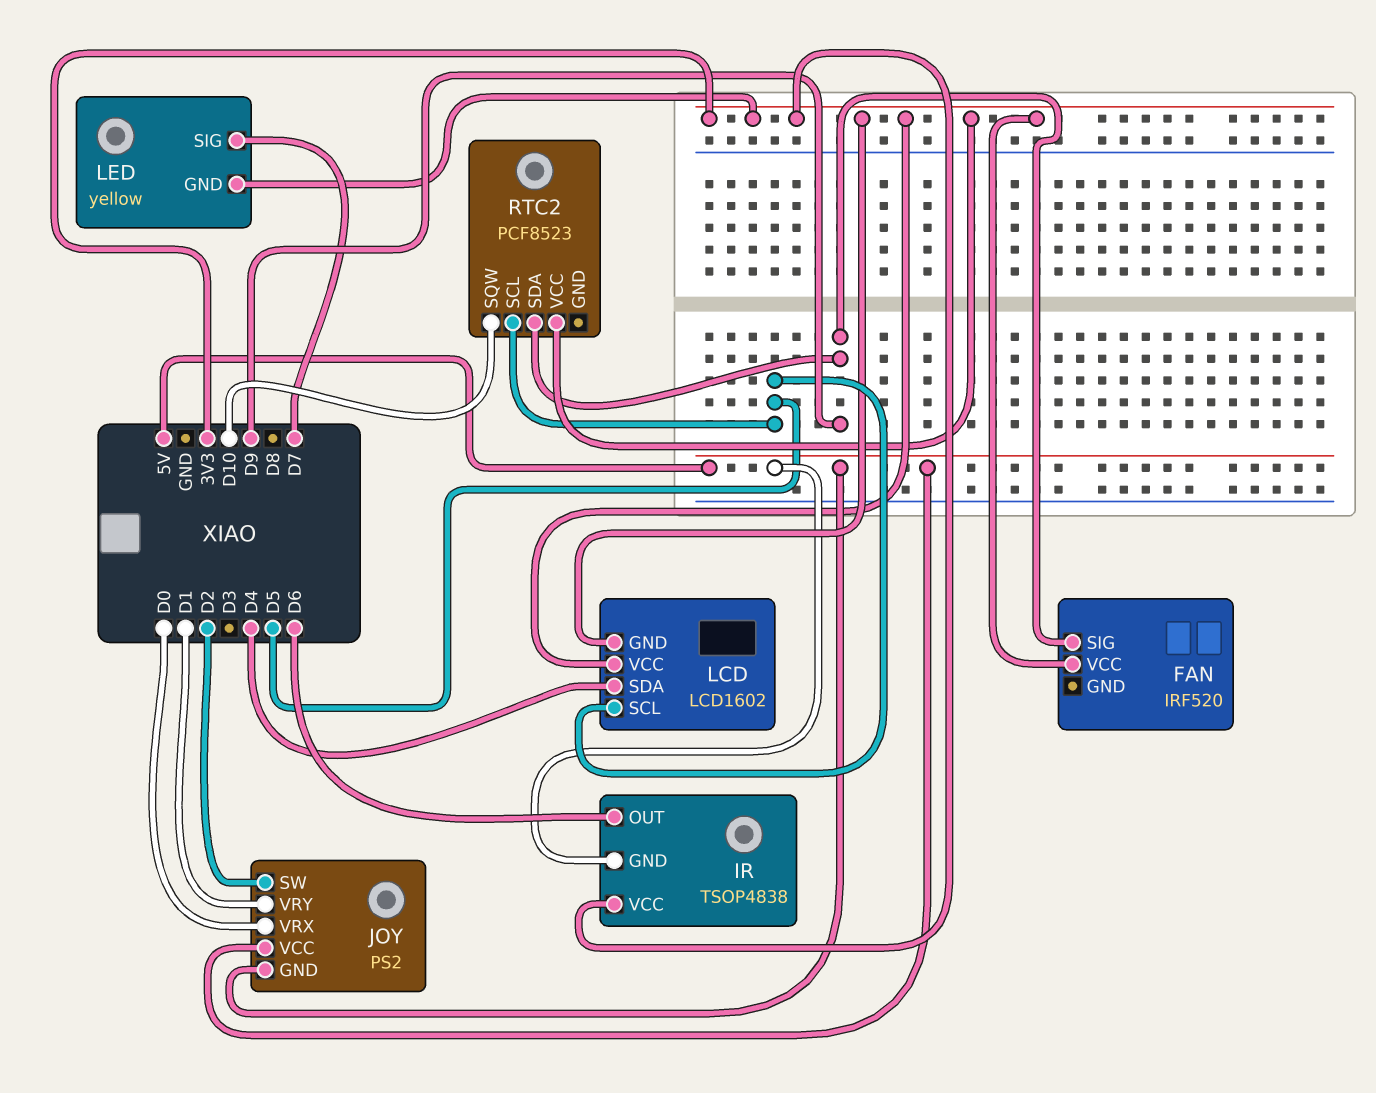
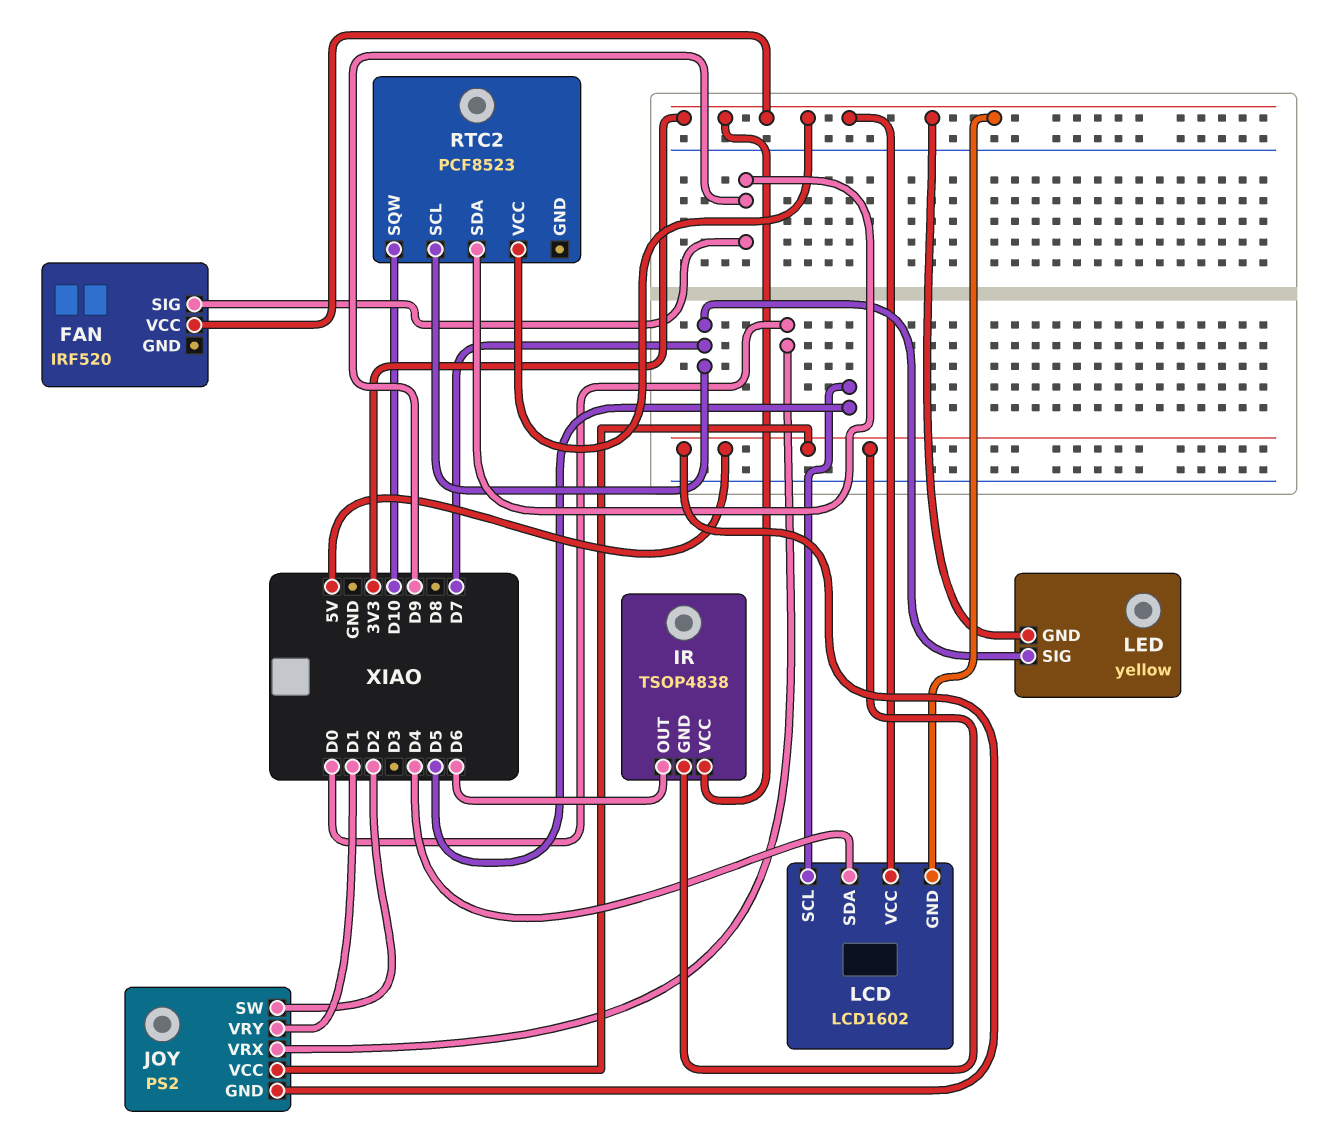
RTC2 pin SCL: D5 -> D7

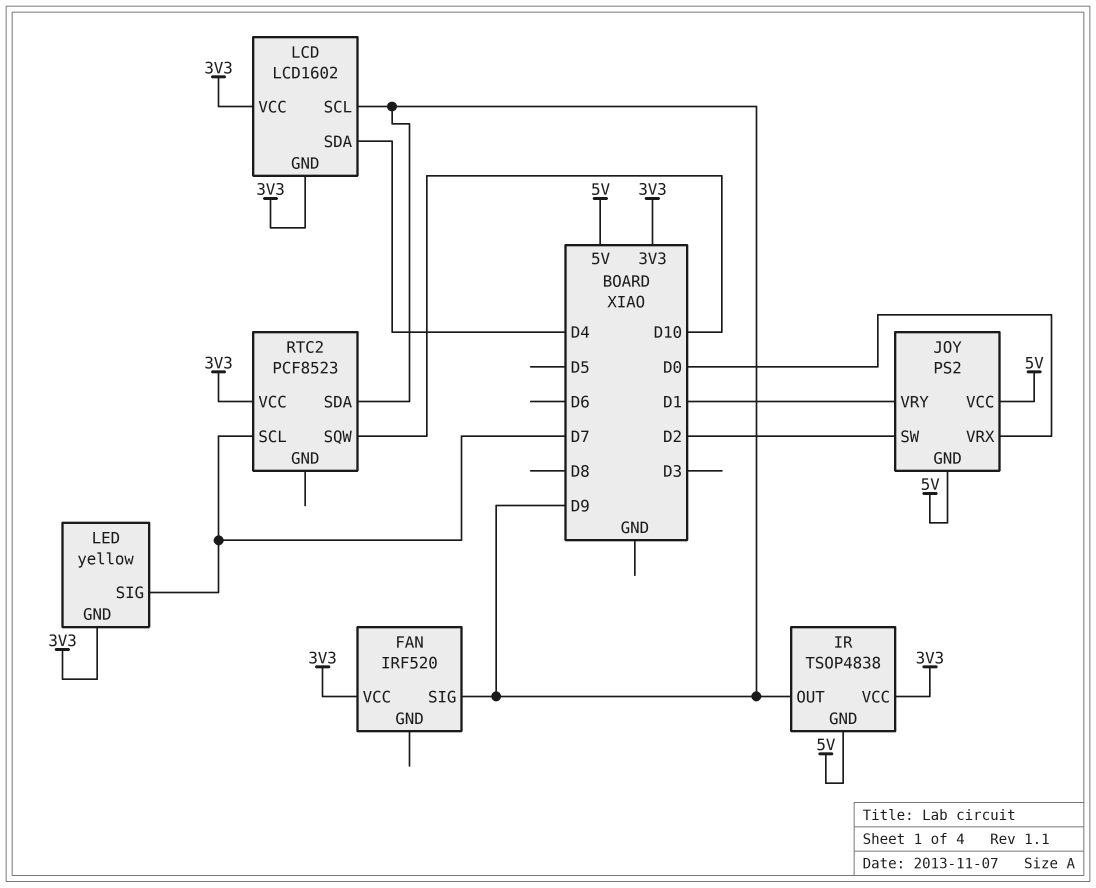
IR pin OUT: D6 -> D9
LCD pin SCL: D5 -> D9

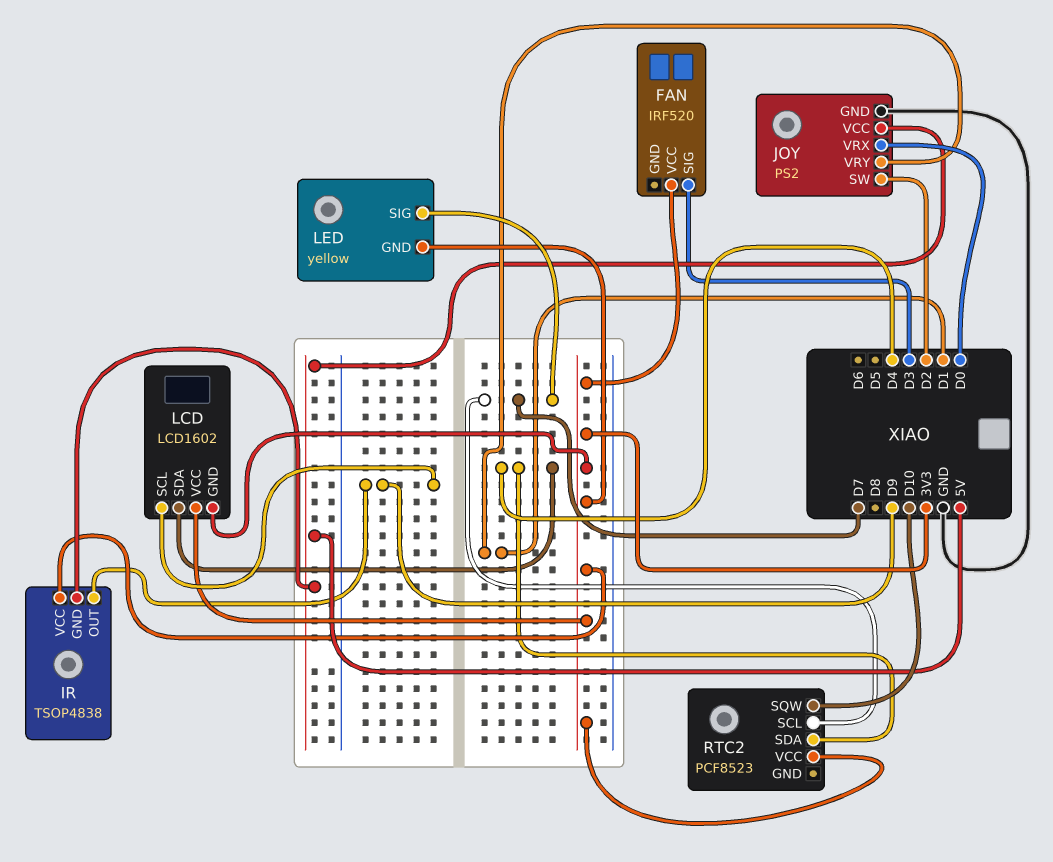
FAN pin SIG: D9 -> D3
JOY pin GND: 5V -> GND
RTC2 pin SDA: D9 -> D4

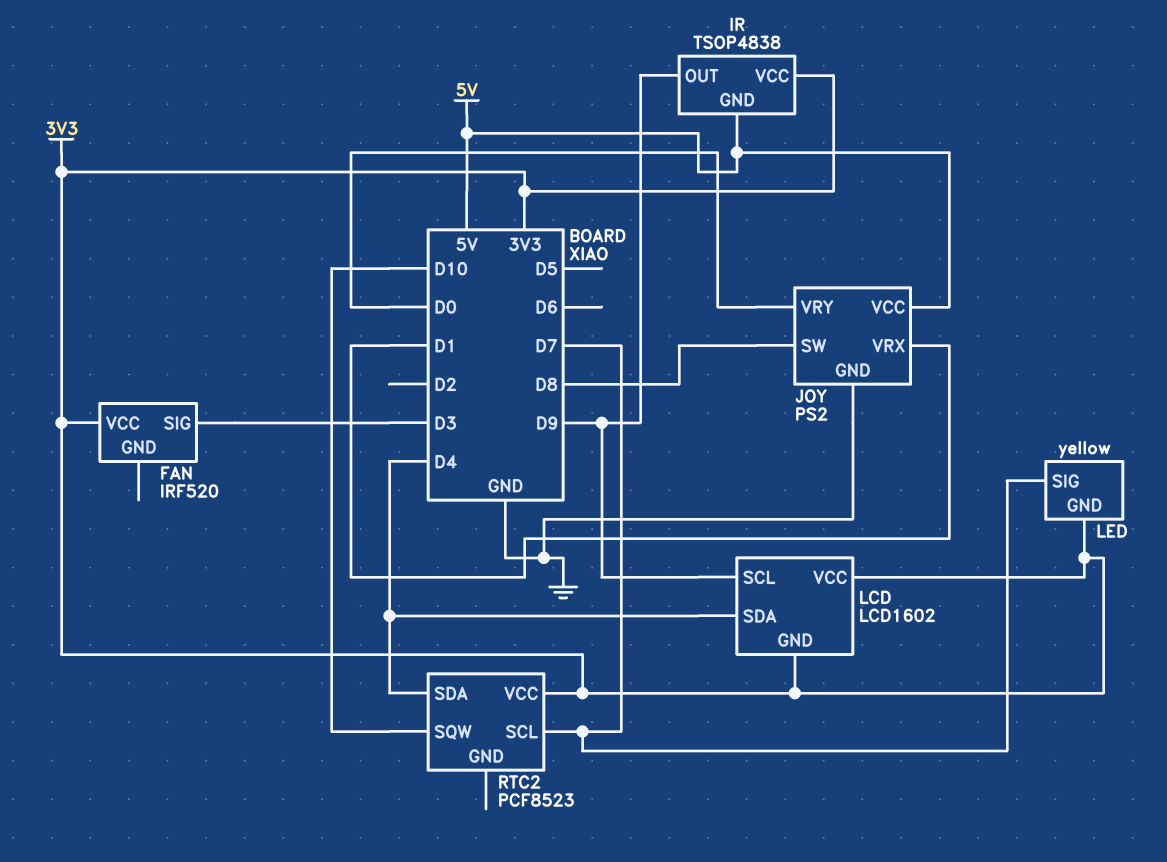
JOY pin SW: D2 -> D8
JOY pin VRX: D0 -> D1
JOY pin VRY: D1 -> D0

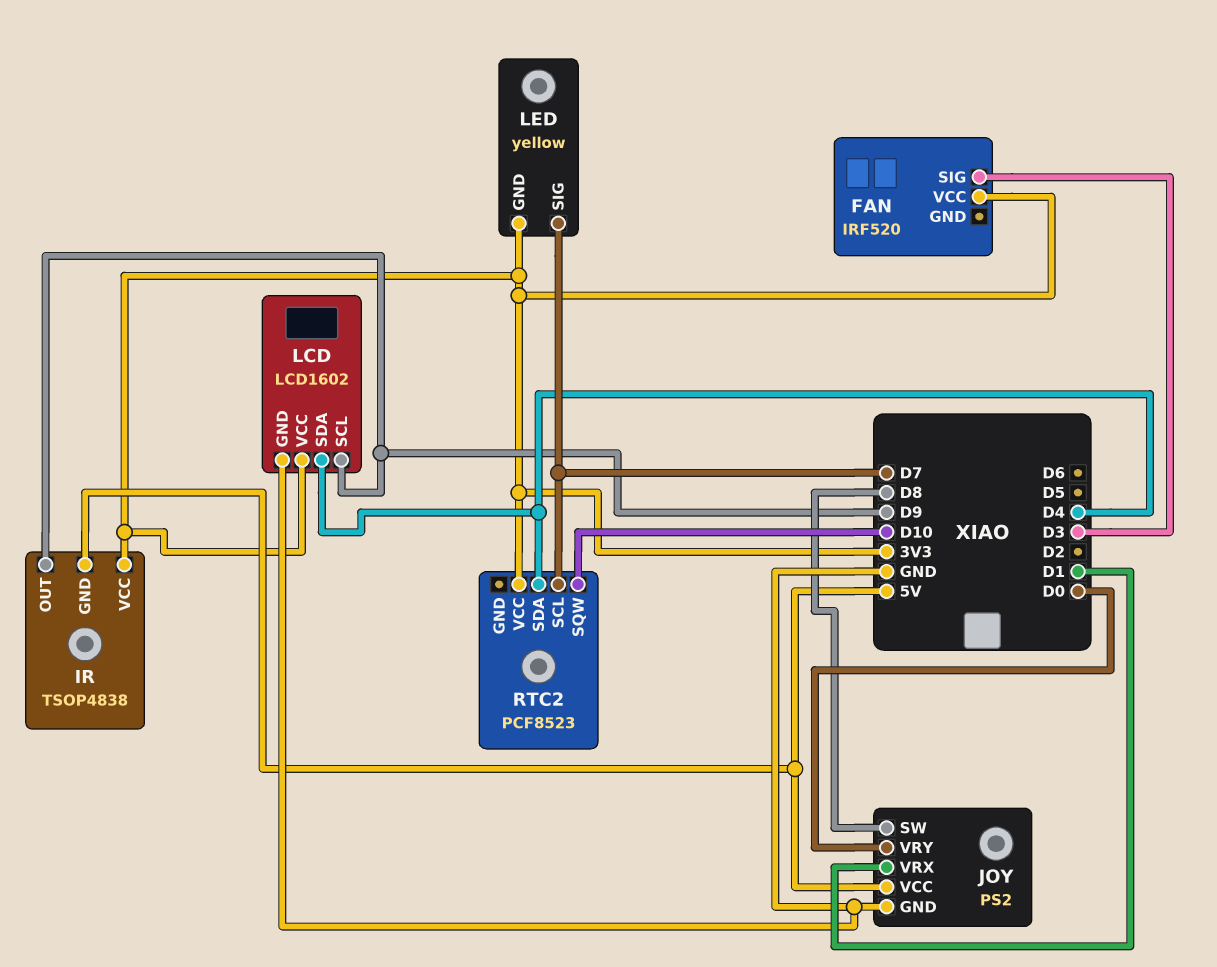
LCD pin GND: 3V3 -> GND

